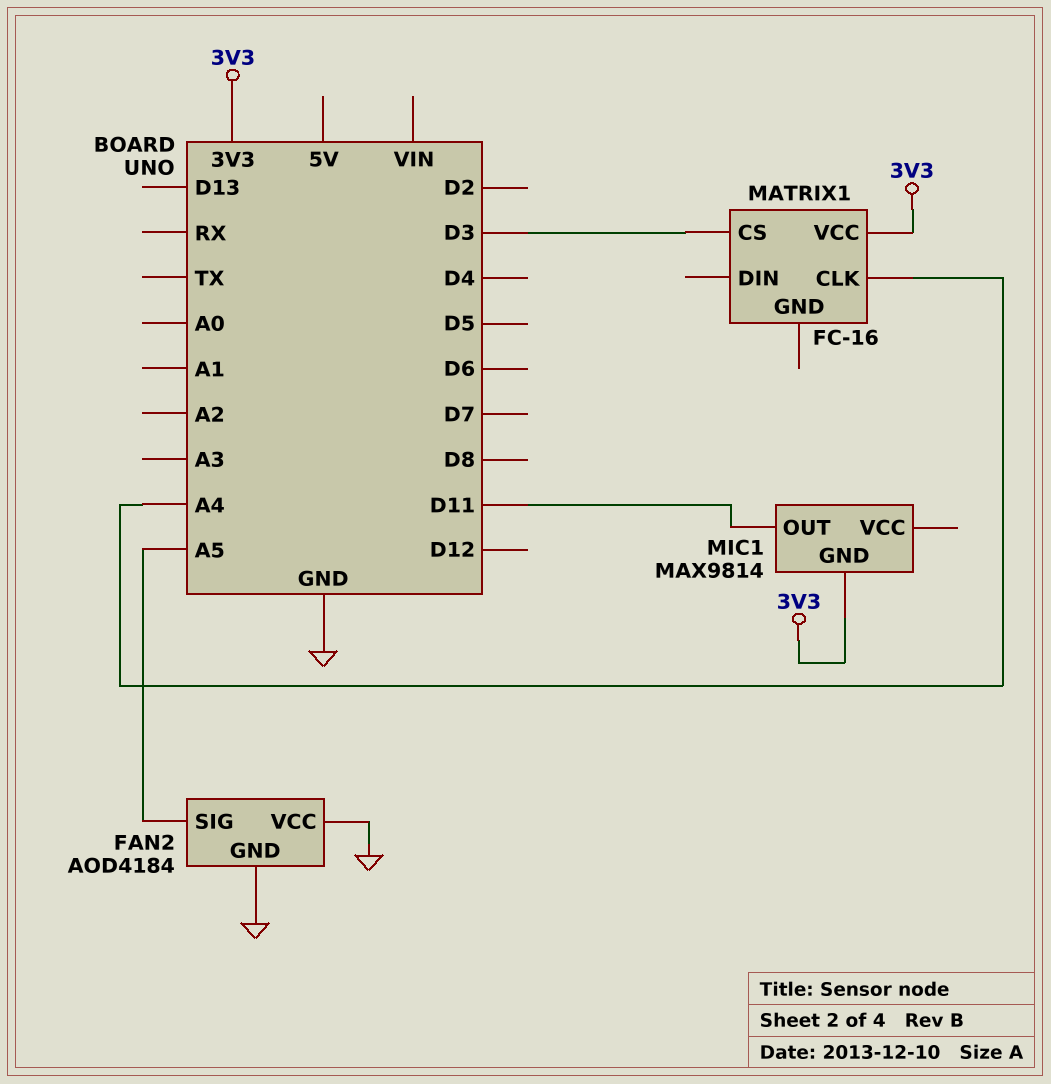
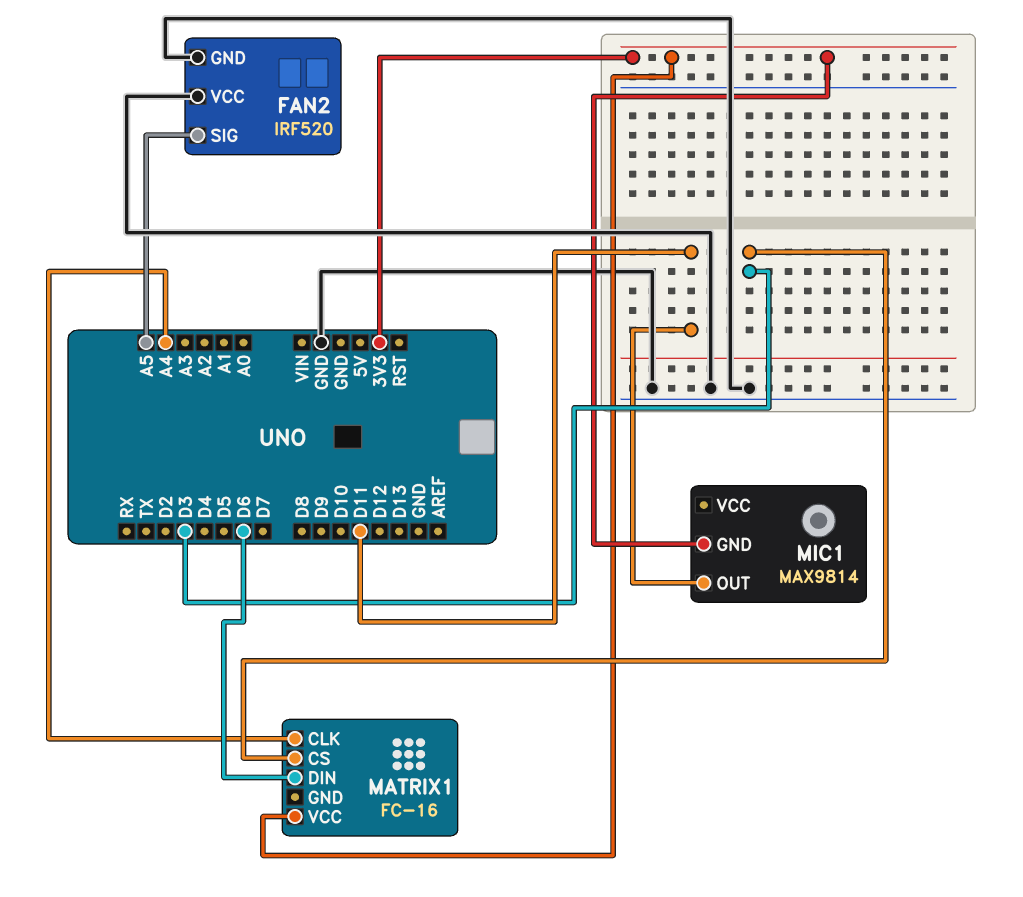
FAN2: AOD4184 -> IRF520
MATRIX1 pin DIN: none -> D6

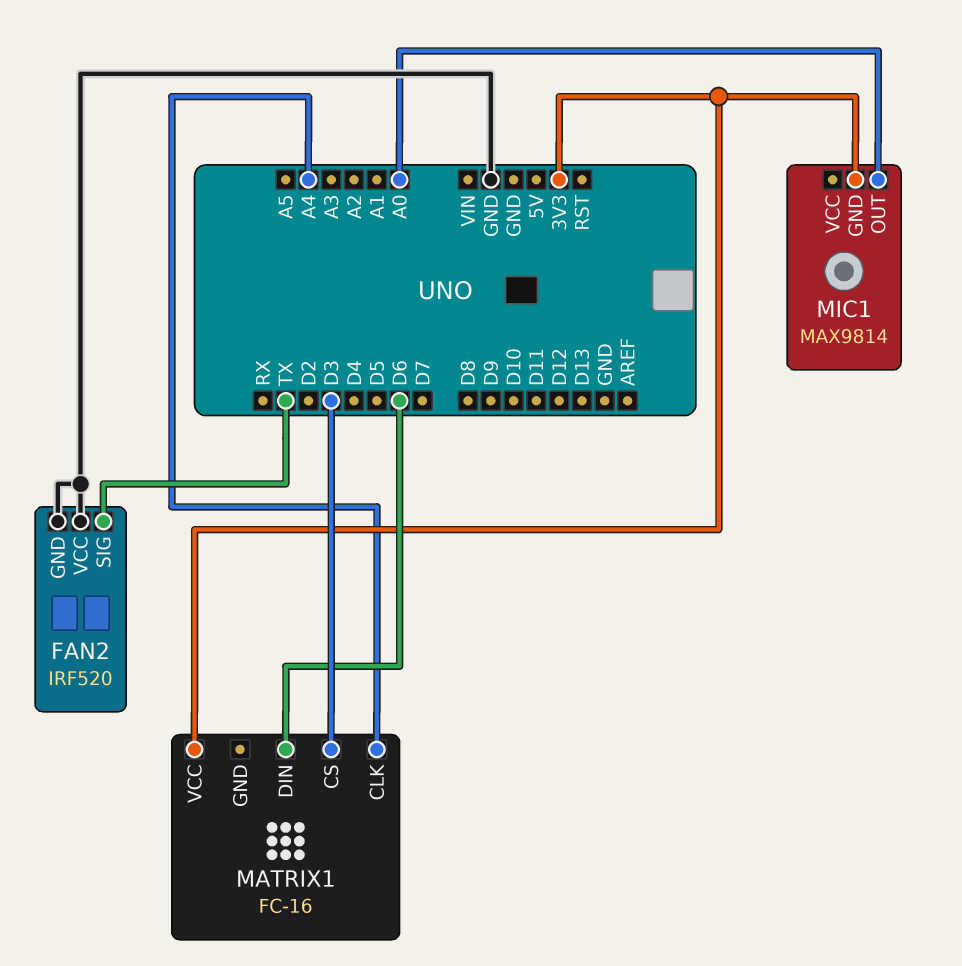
FAN2 pin SIG: A5 -> TX
MIC1 pin OUT: D11 -> A0

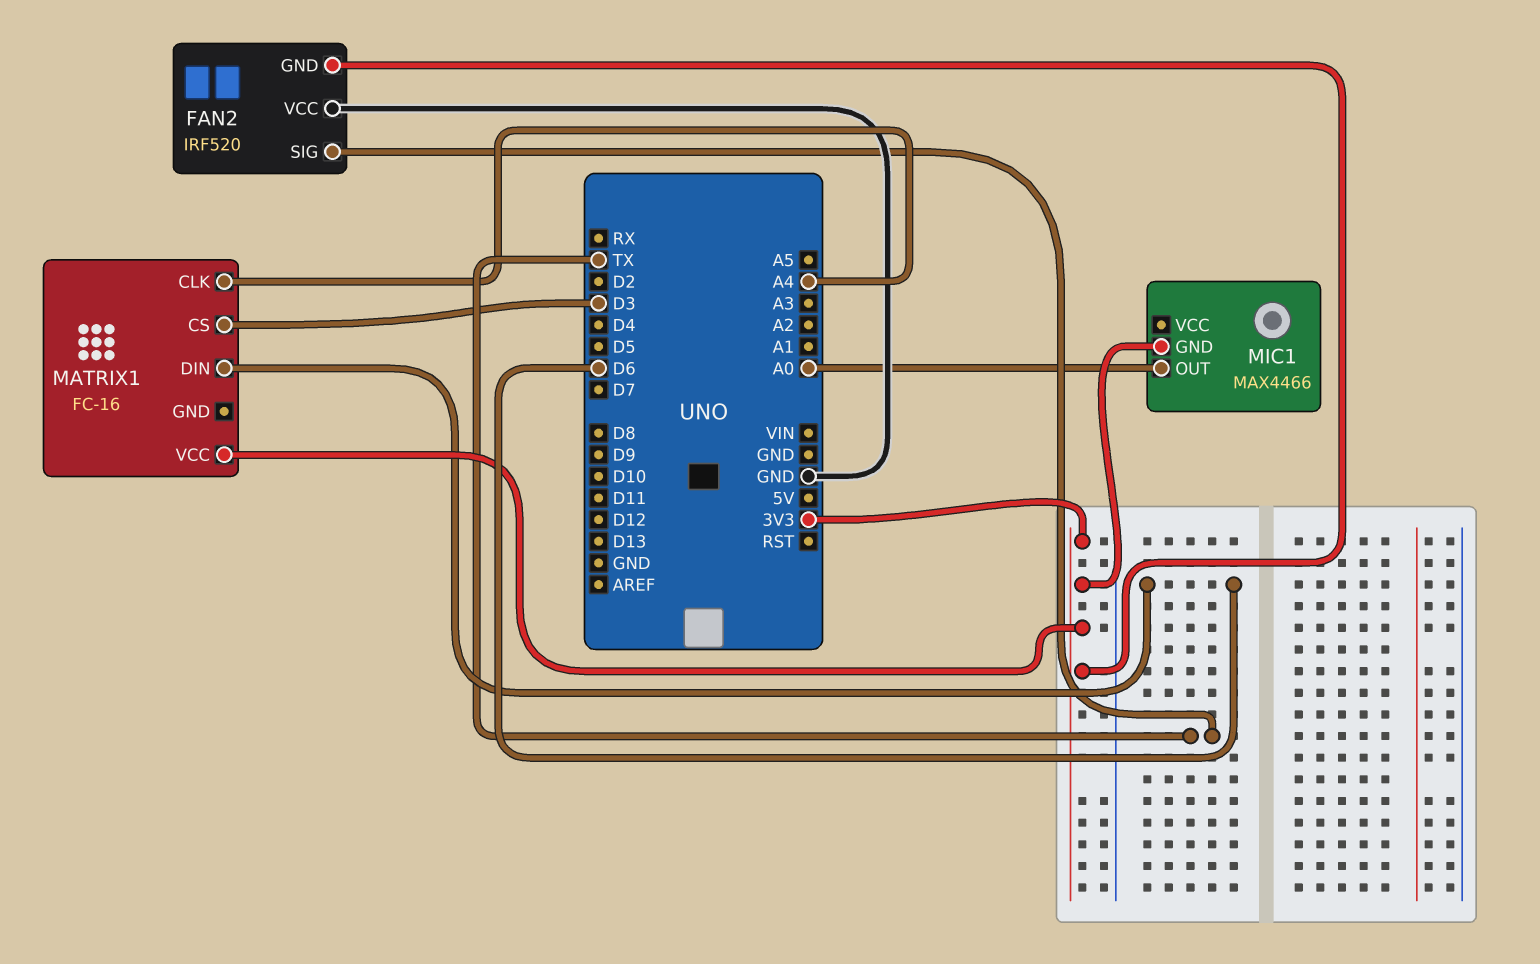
FAN2 pin GND: GND -> 3V3
MIC1: MAX9814 -> MAX4466

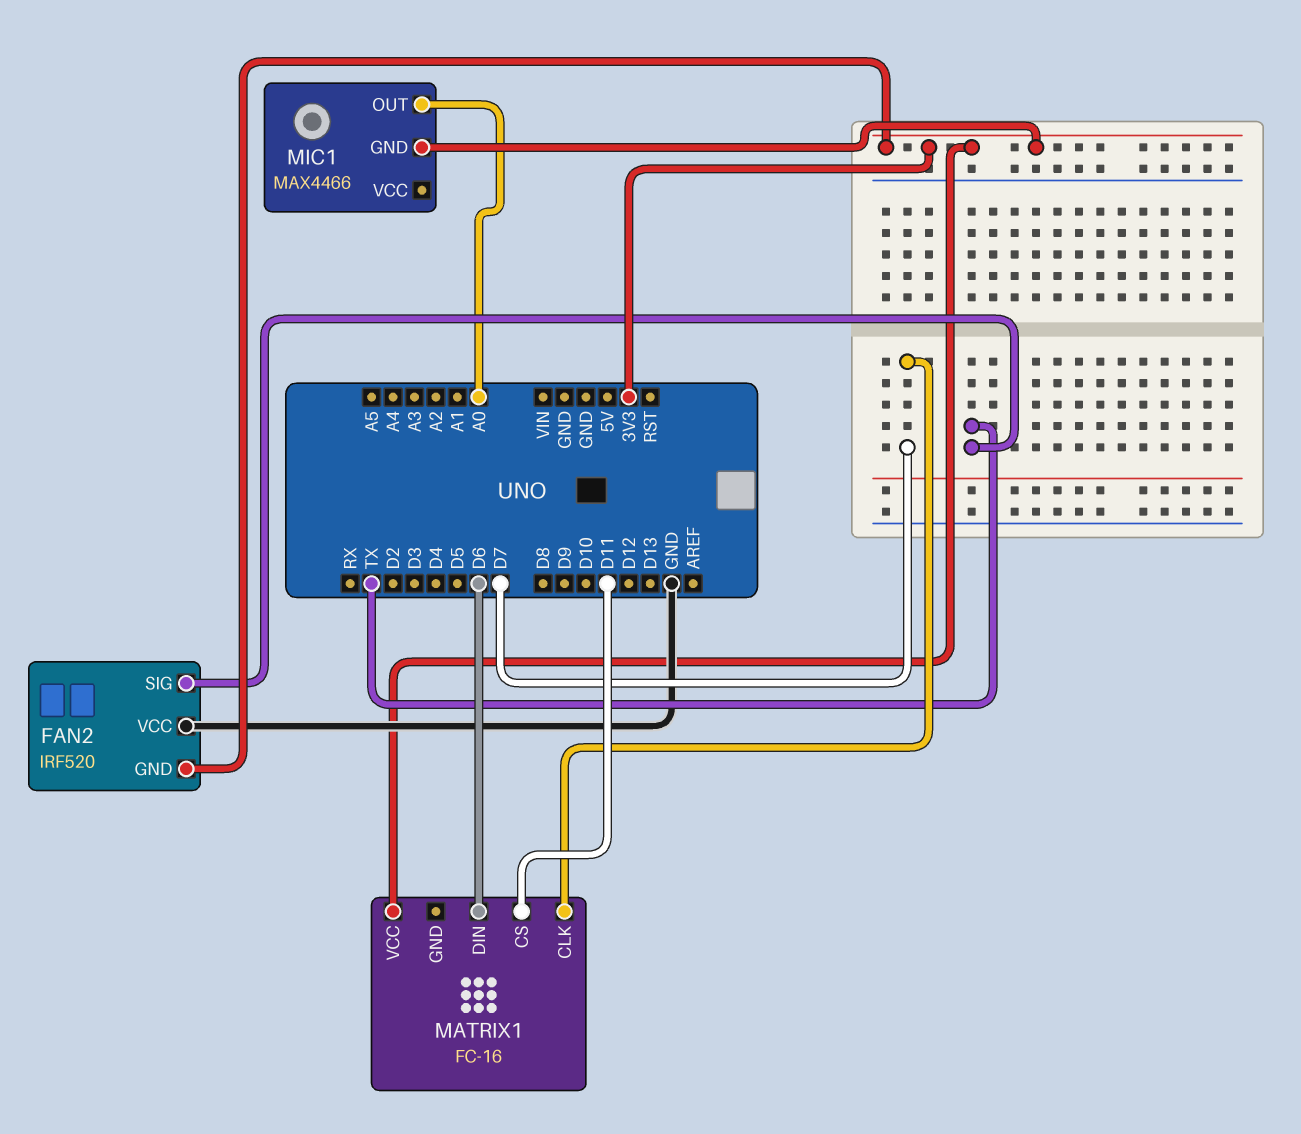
MATRIX1 pin CLK: A4 -> D7
MATRIX1 pin CS: D3 -> D11

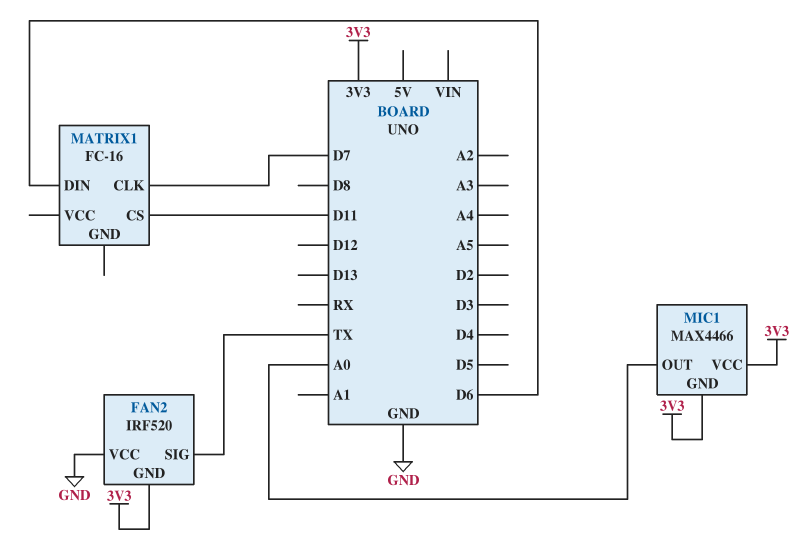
MATRIX1 pin VCC: 3V3 -> none
MIC1 pin VCC: none -> 3V3

